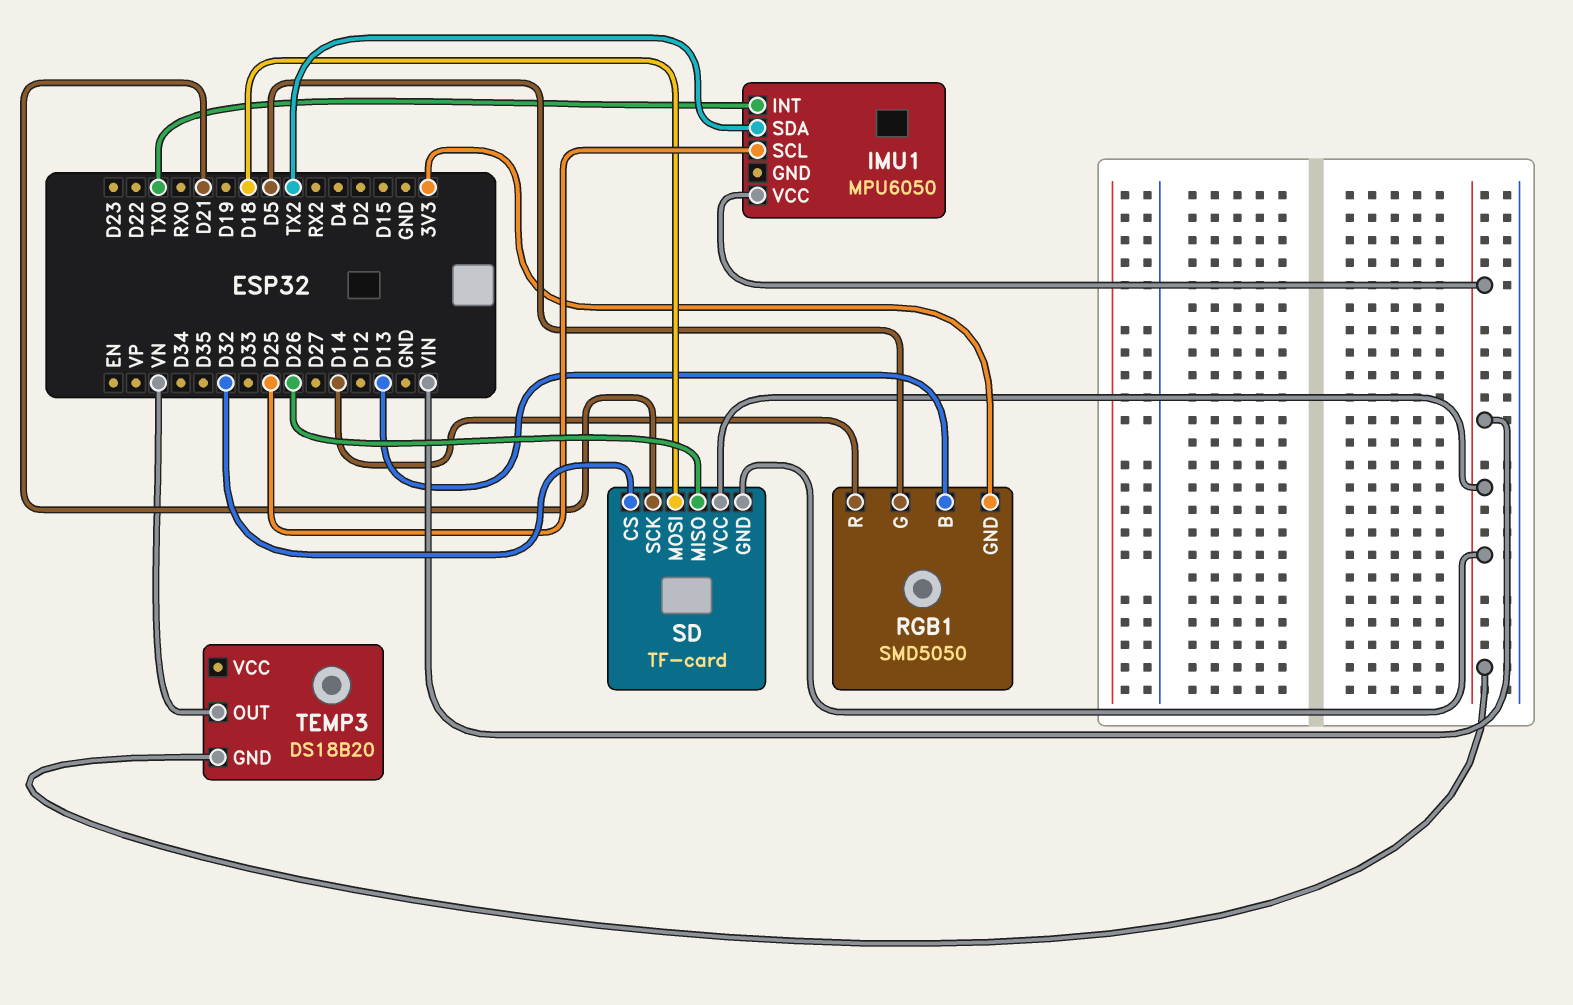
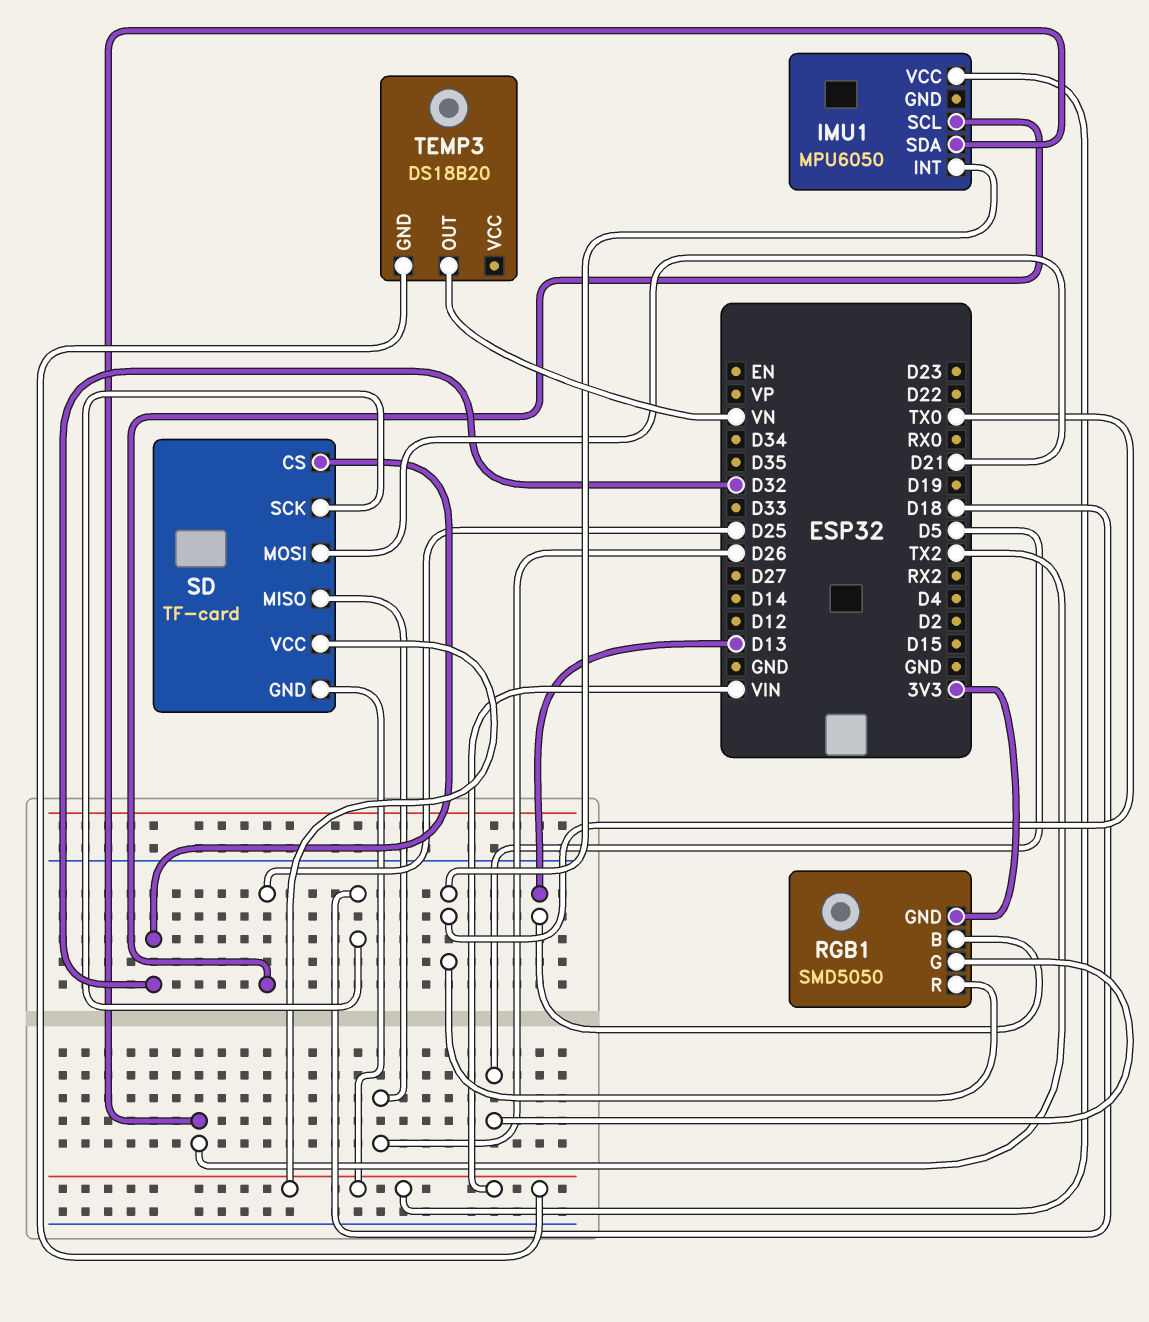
RGB1 pin R: D14 -> TX0
SD pin MOSI: D18 -> D21
SD pin SCK: D21 -> D18

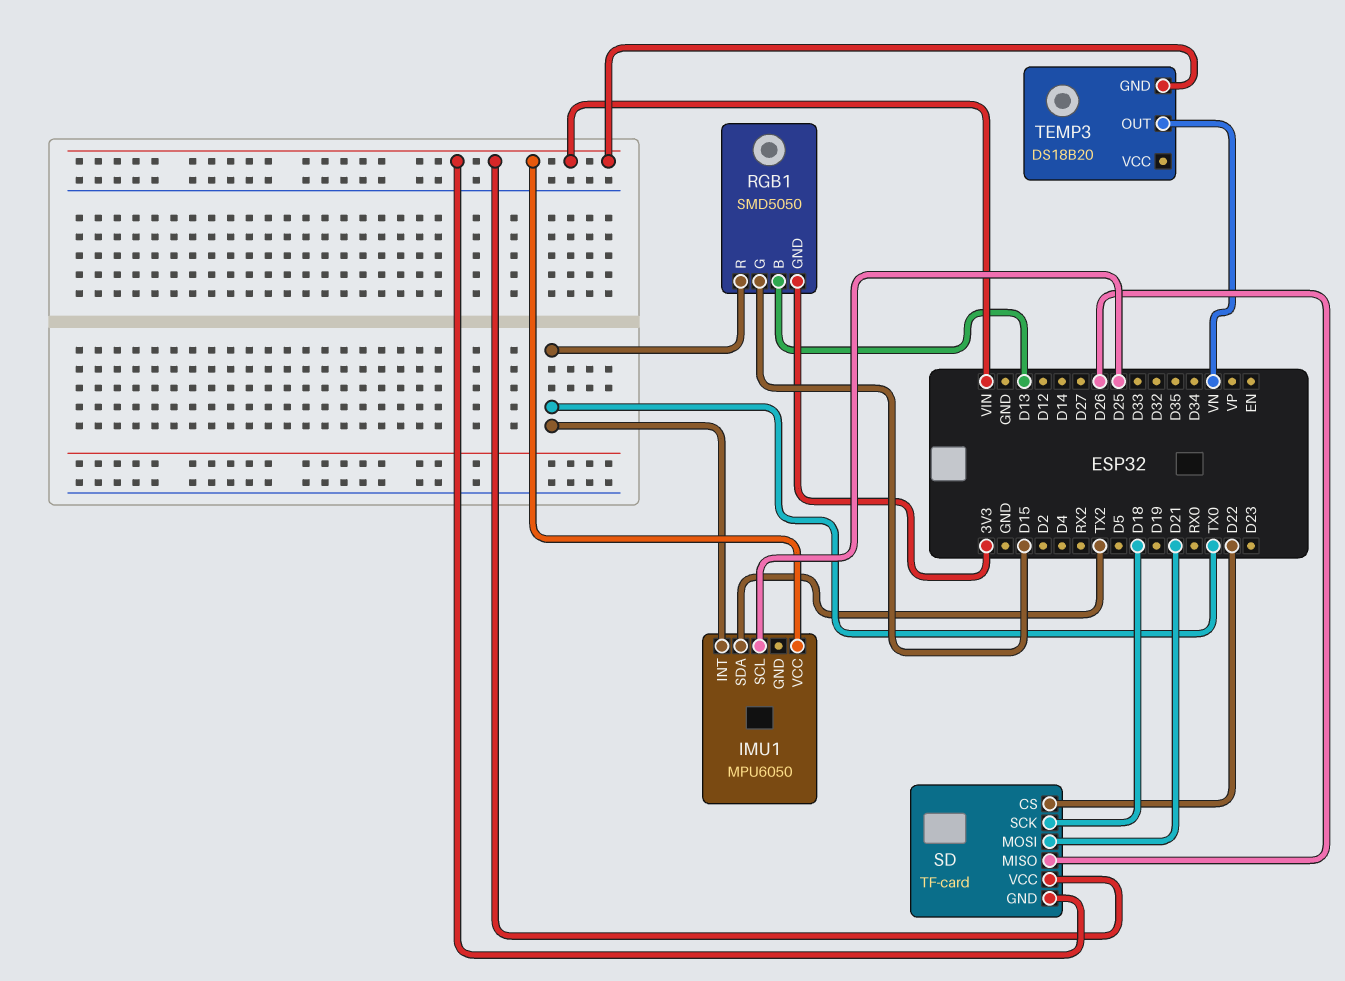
RGB1 pin G: D5 -> D15
SD pin CS: D32 -> D22

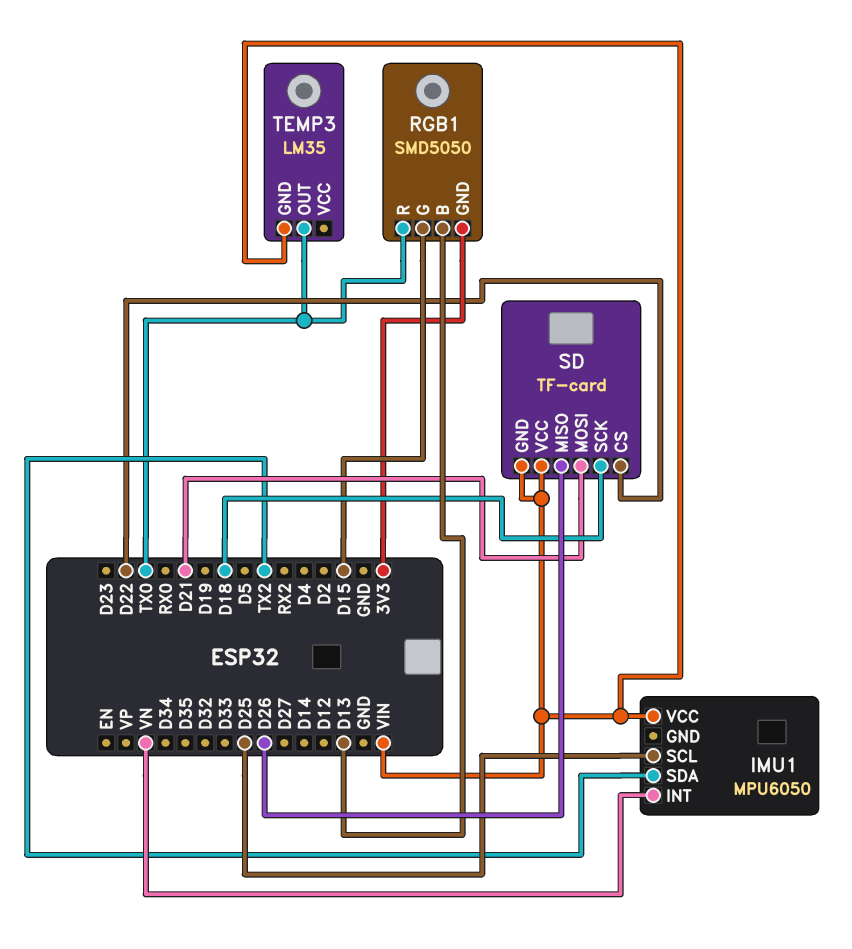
IMU1 pin INT: TX0 -> VN
TEMP3: DS18B20 -> LM35
TEMP3 pin OUT: VN -> TX0

